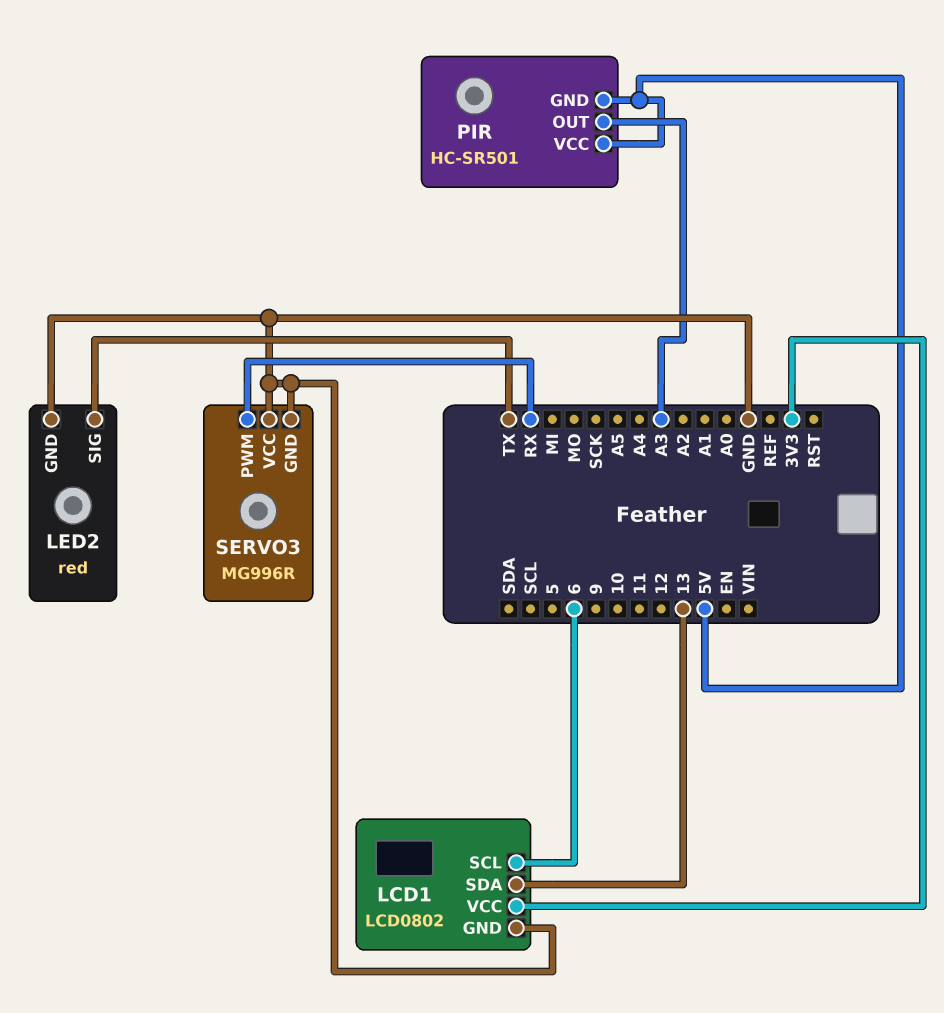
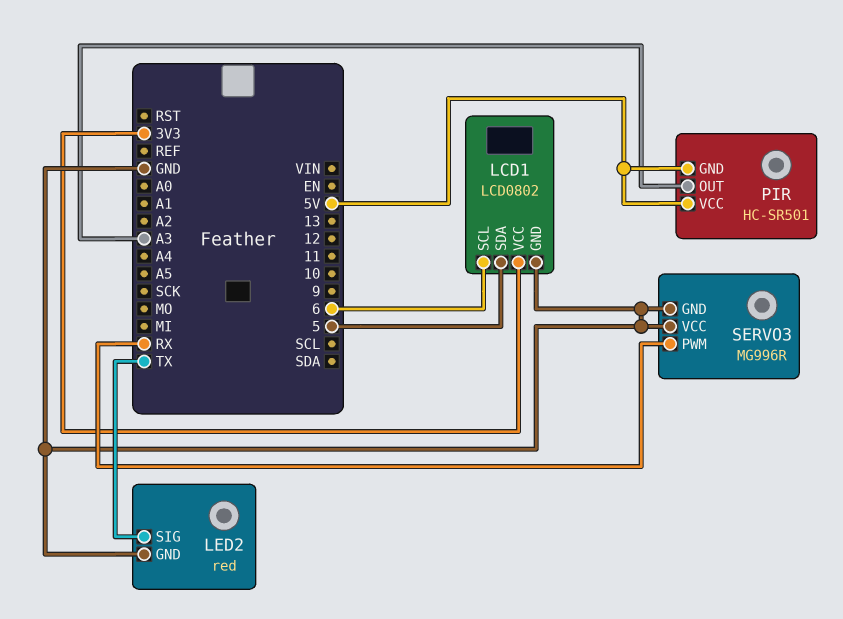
LCD1 pin SDA: 13 -> 5

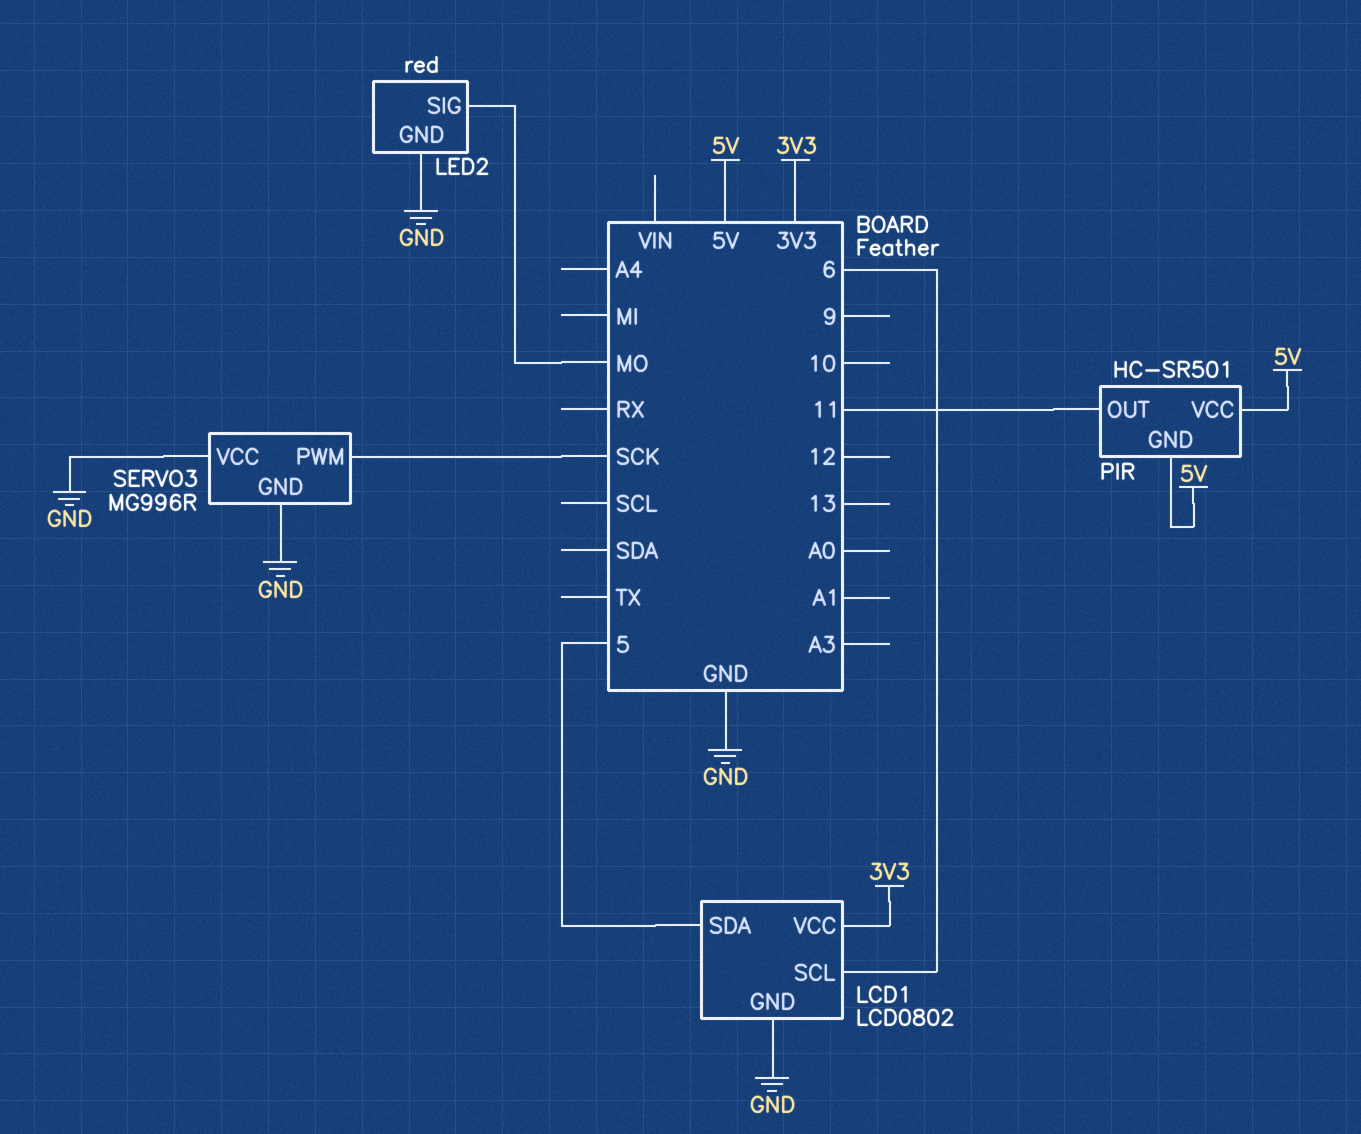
LED2 pin SIG: TX -> MO
PIR pin OUT: A3 -> 11
SERVO3 pin PWM: RX -> SCK

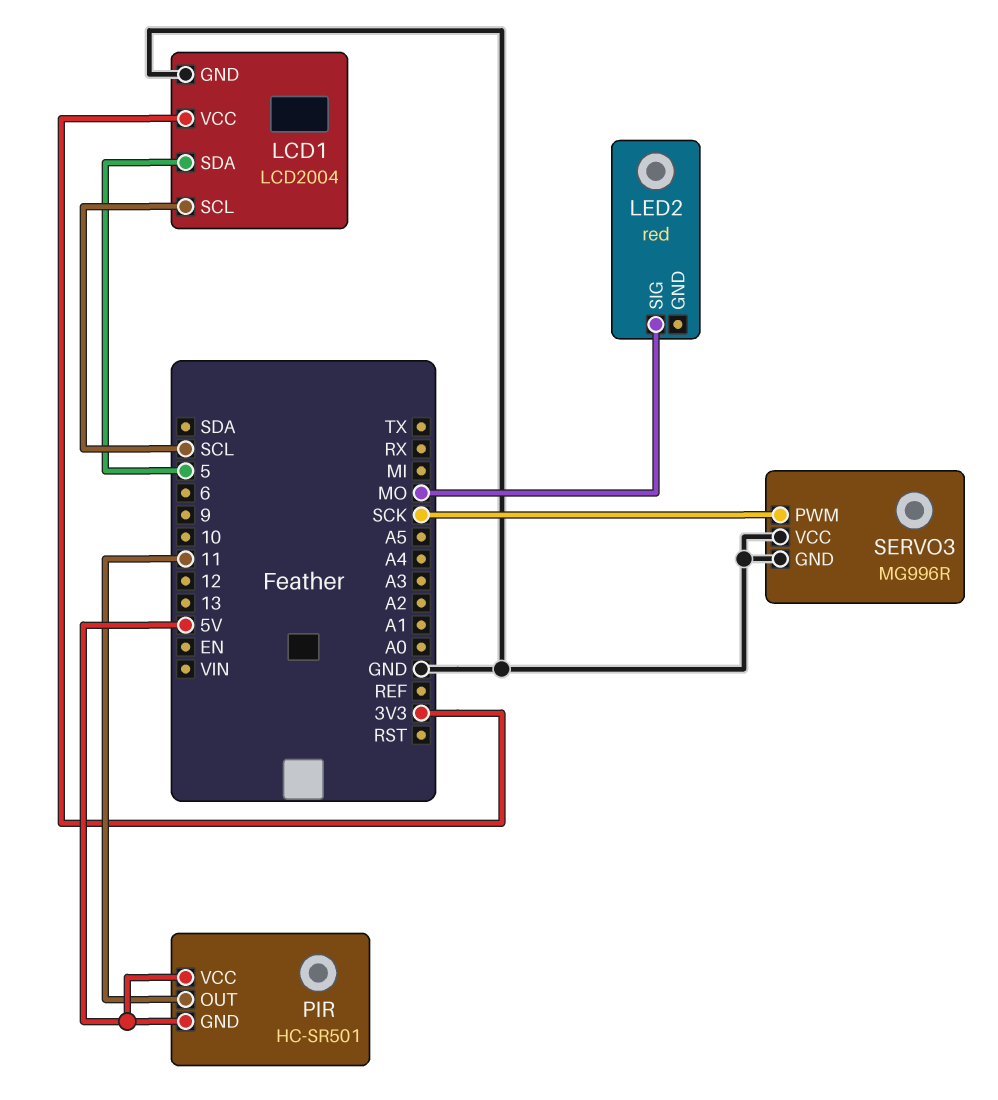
LCD1: LCD0802 -> LCD2004
LCD1 pin SCL: 6 -> SCL
LED2 pin GND: GND -> none

